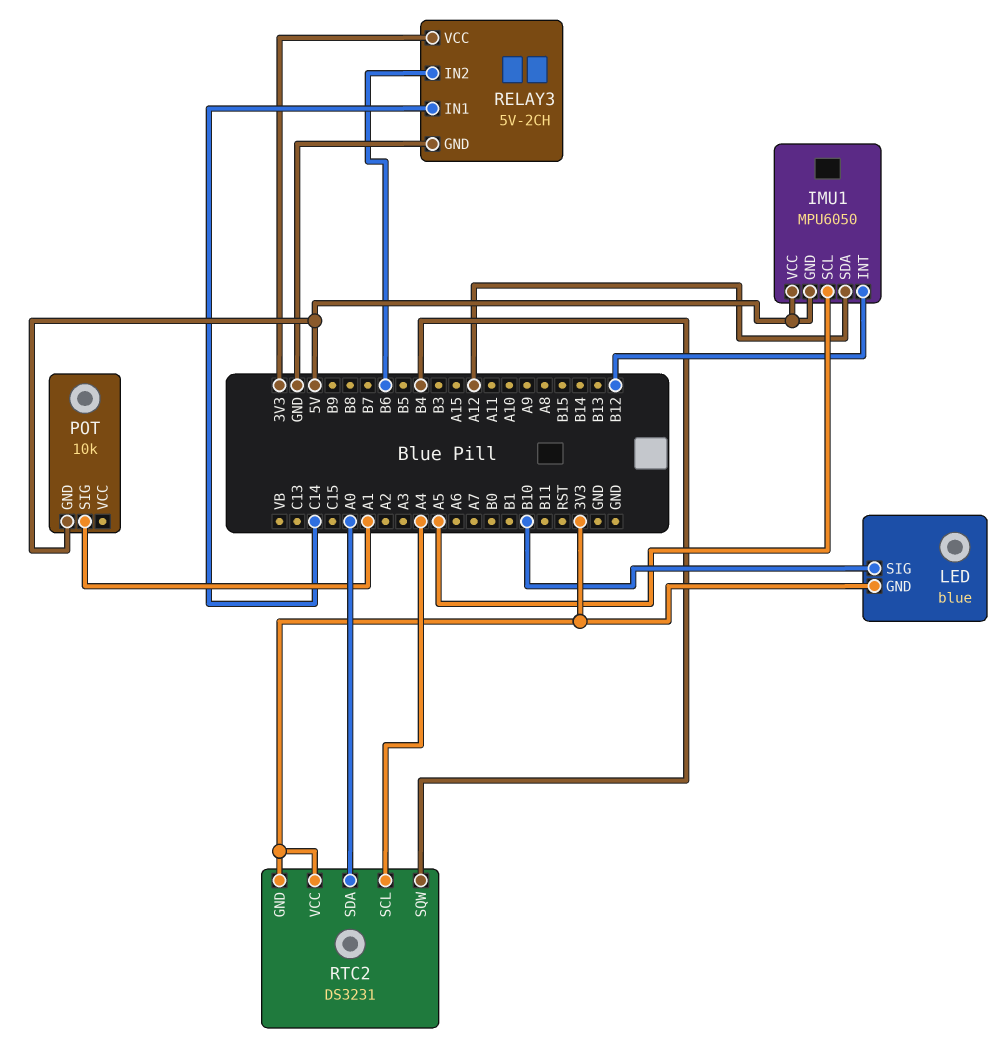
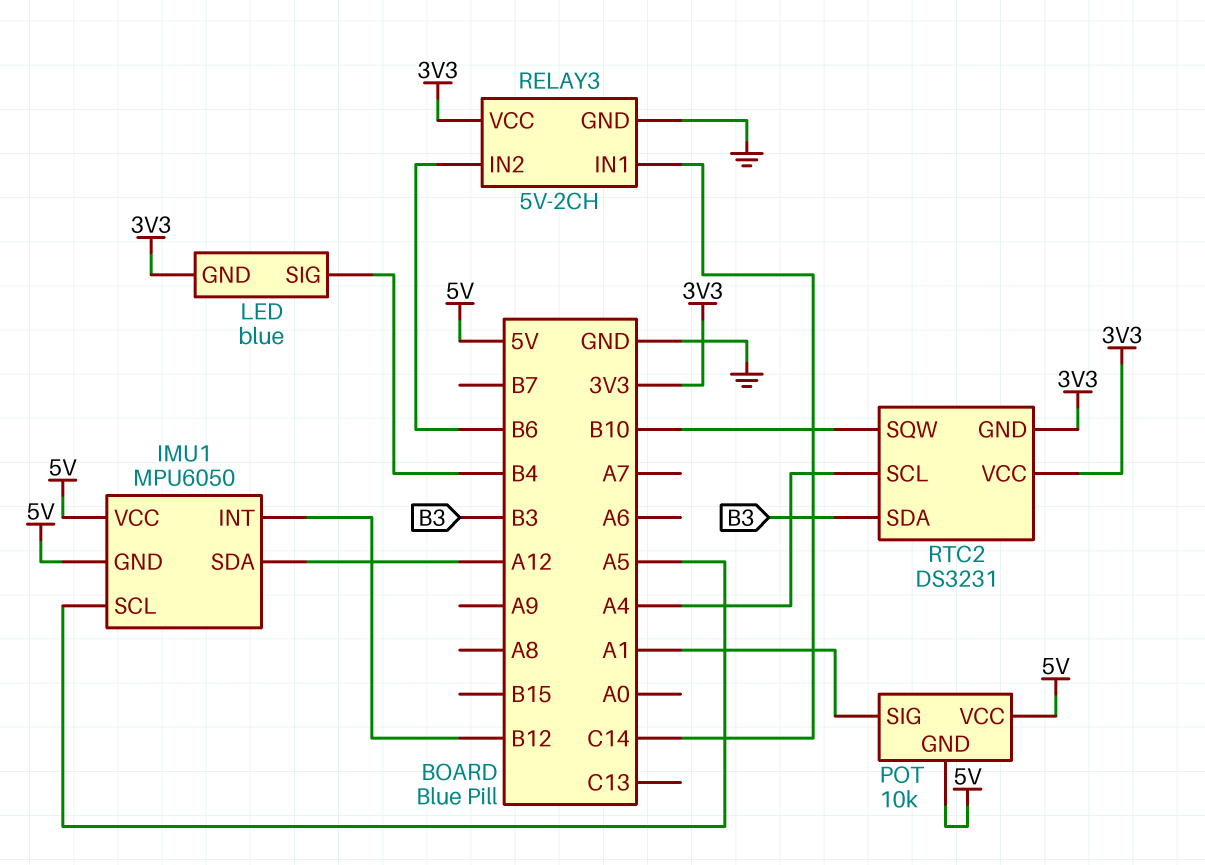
LED pin SIG: B10 -> B4
POT pin VCC: none -> 5V
RTC2 pin SDA: A0 -> B3
RTC2 pin SQW: B4 -> B10

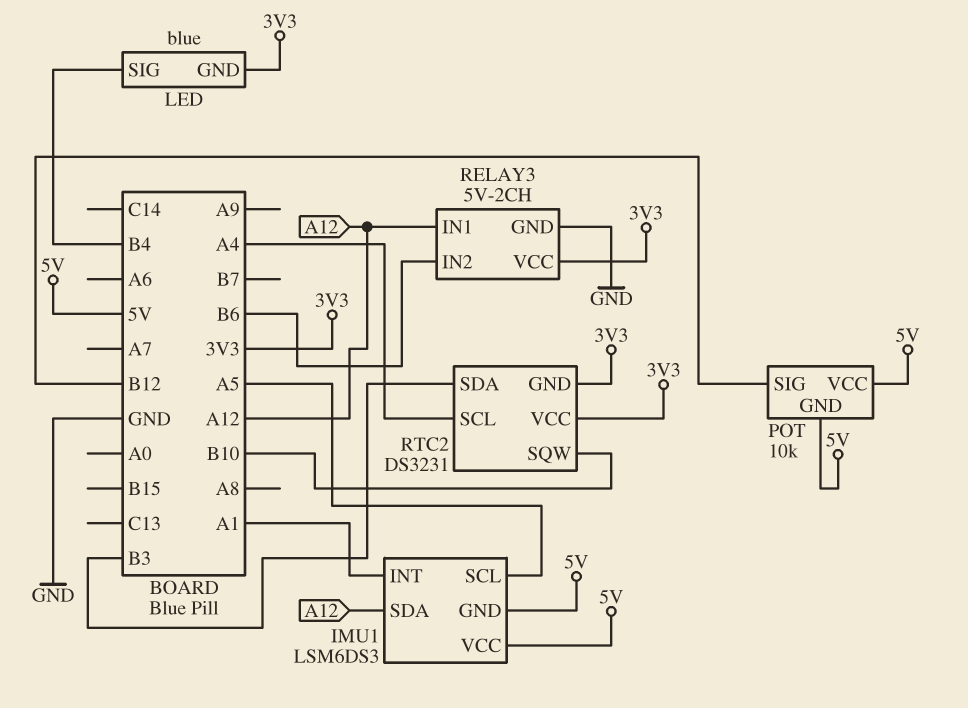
IMU1: MPU6050 -> LSM6DS3
IMU1 pin INT: B12 -> A1
POT pin SIG: A1 -> B12
RELAY3 pin IN1: C14 -> A12

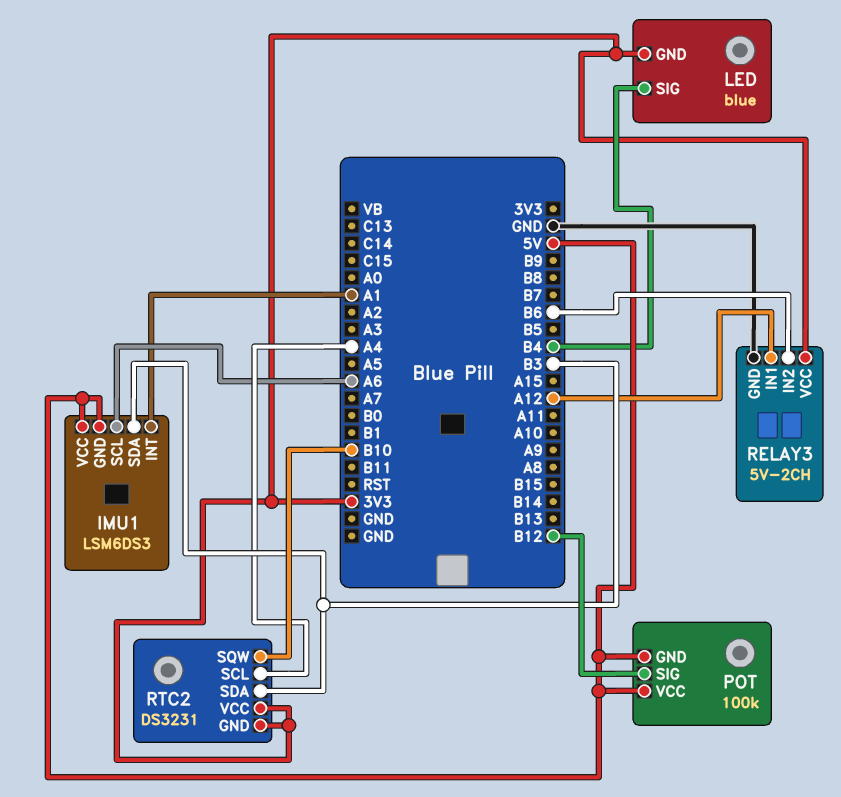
IMU1 pin SCL: A5 -> A6
IMU1 pin SDA: A12 -> B3
POT: 10k -> 100k

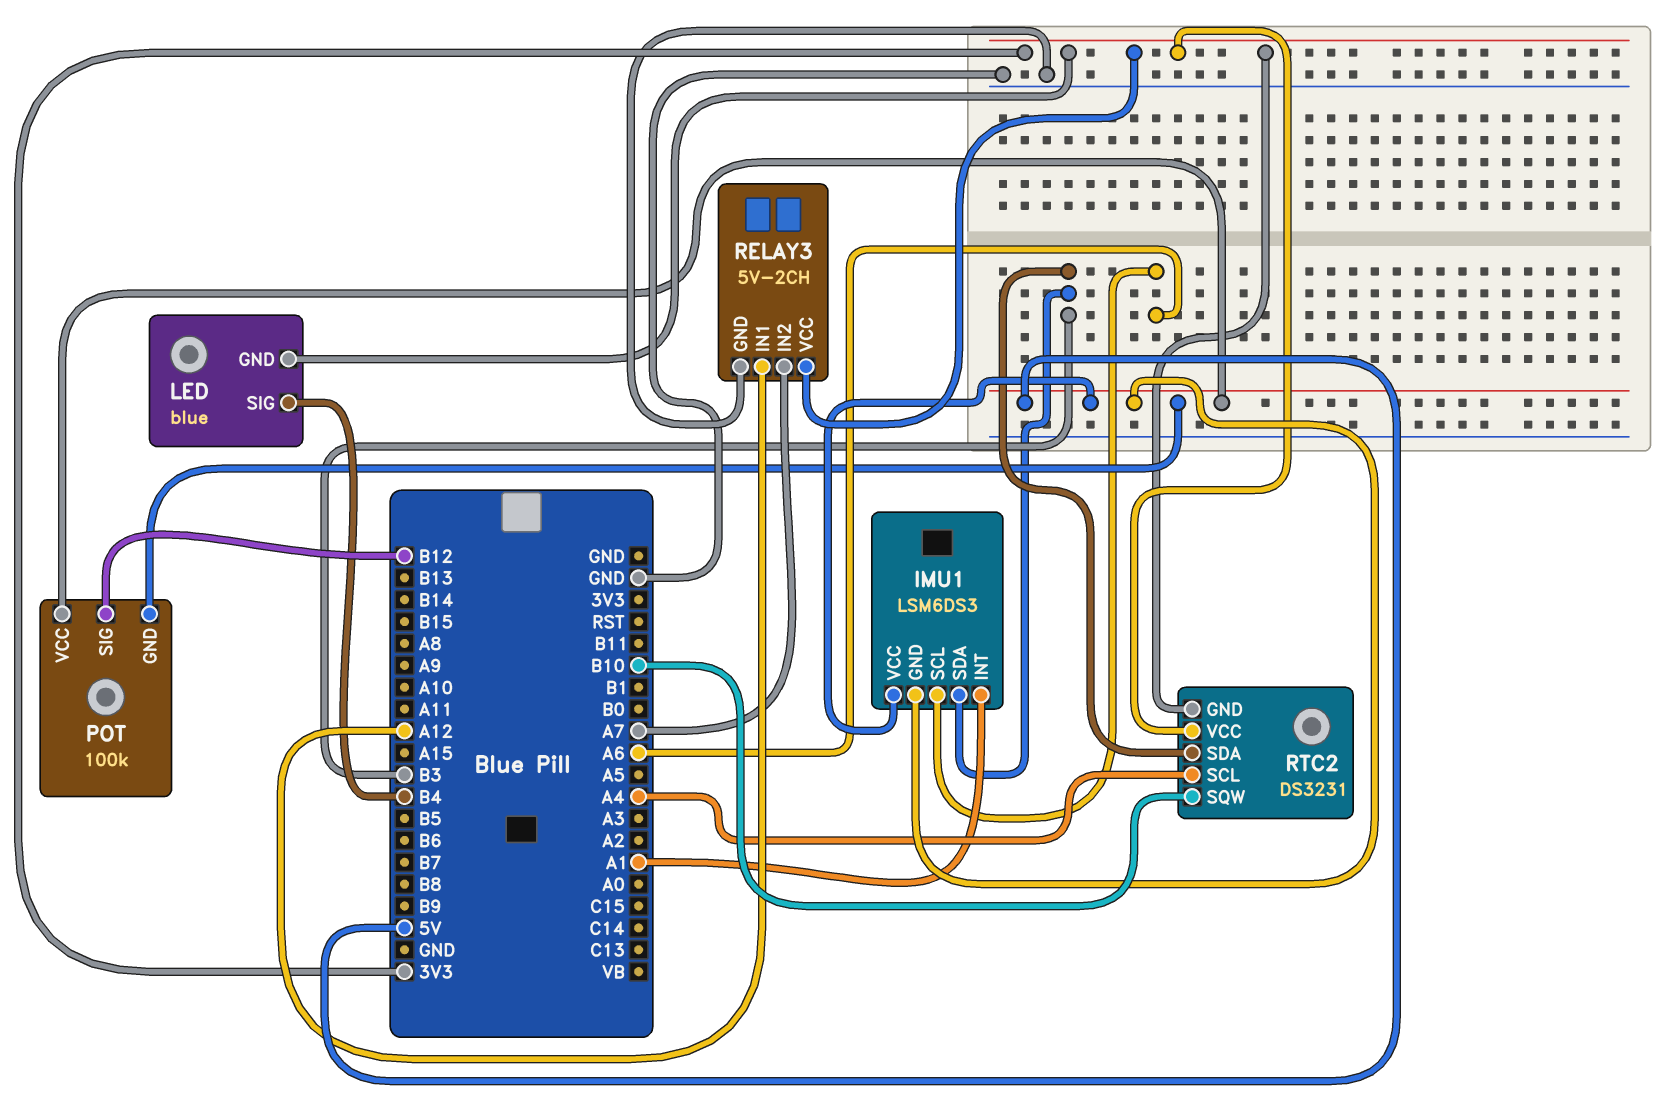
RELAY3 pin IN2: B6 -> A7

